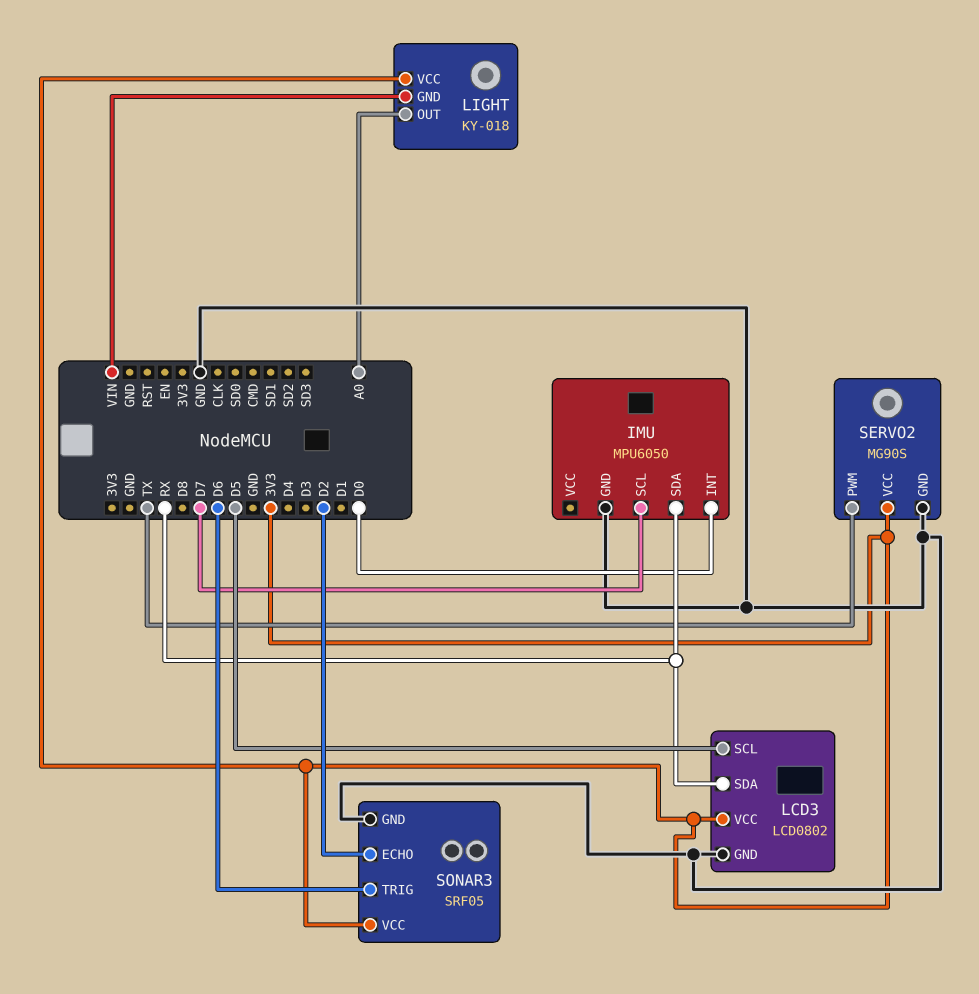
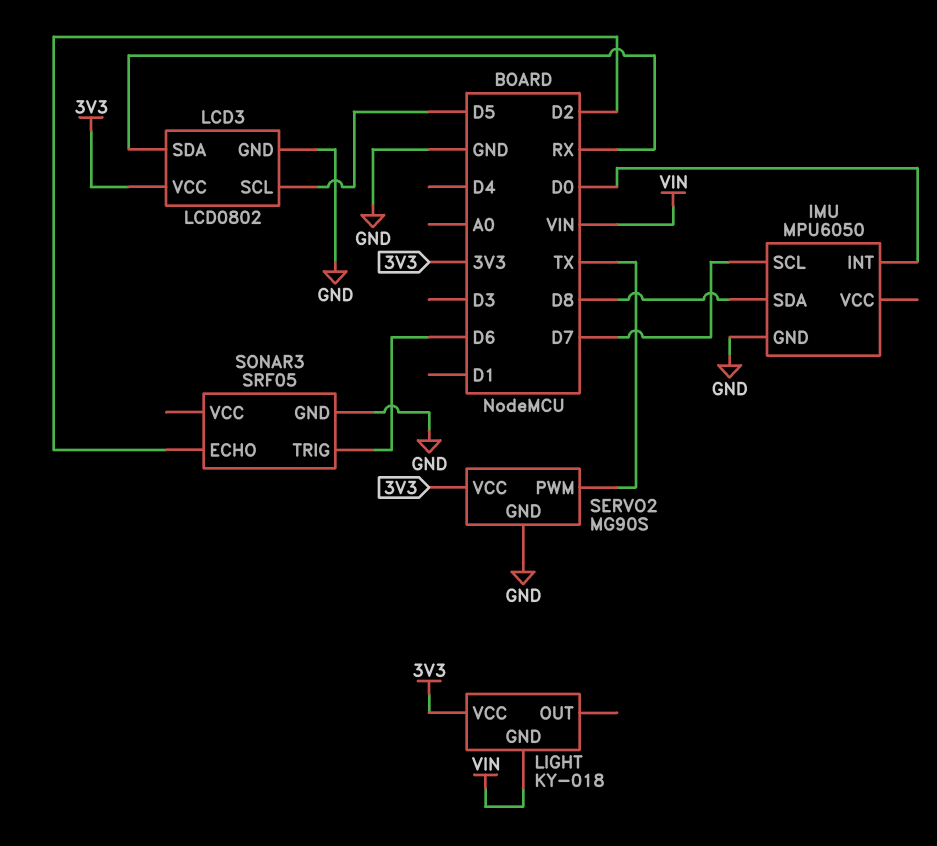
IMU pin SDA: RX -> D8
LIGHT pin OUT: A0 -> none
SONAR3 pin VCC: 3V3 -> none

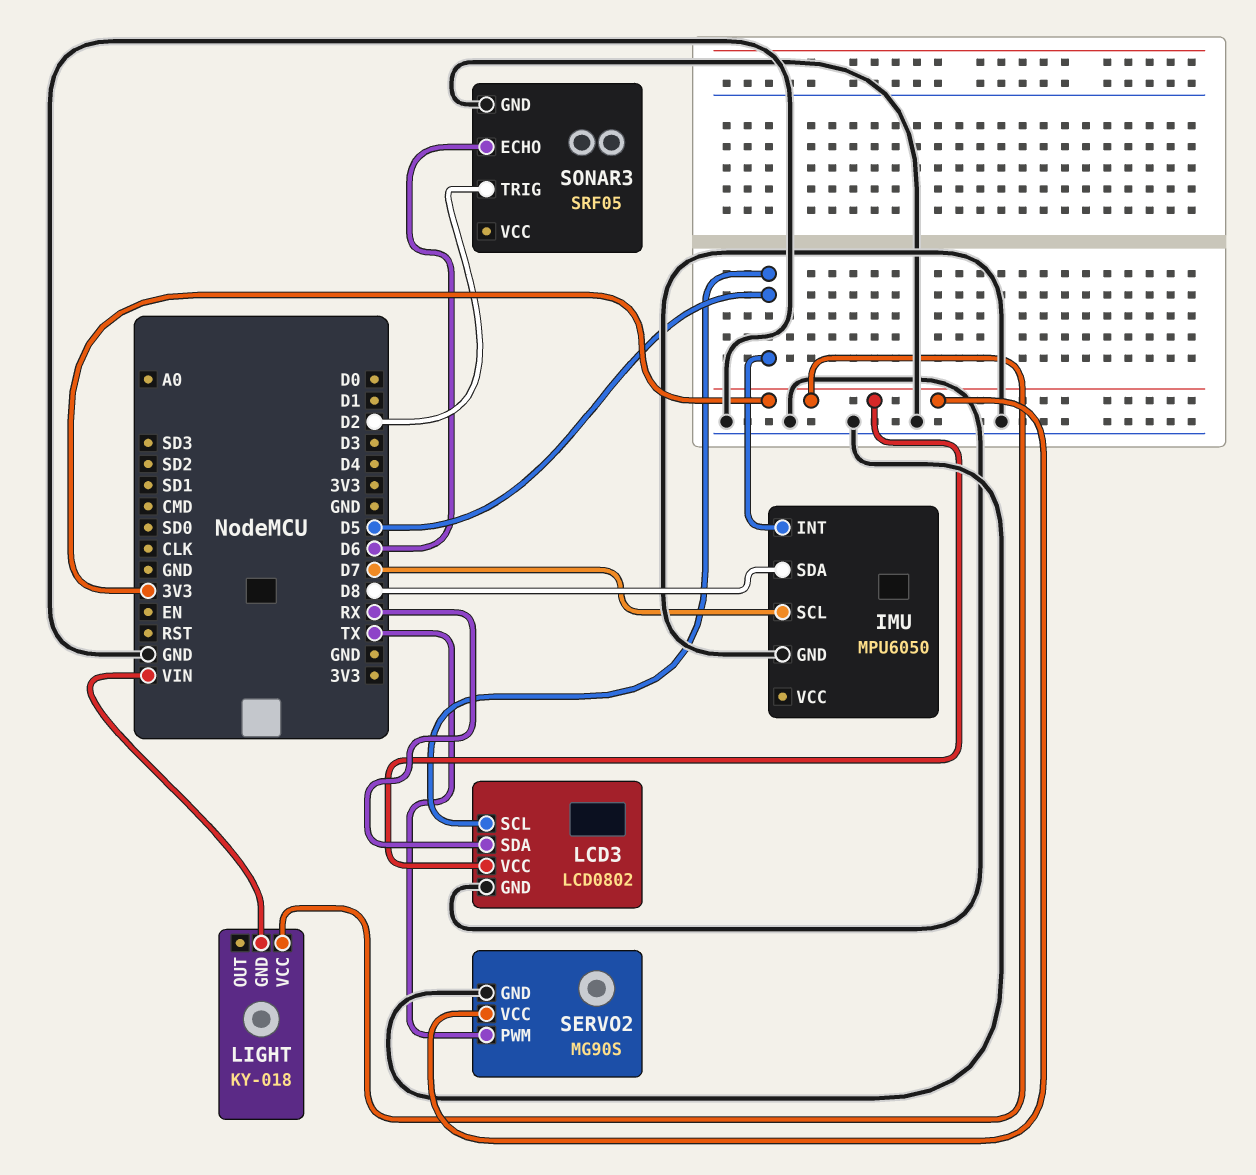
IMU pin INT: D0 -> D5
SONAR3 pin ECHO: D2 -> D6
SONAR3 pin TRIG: D6 -> D2

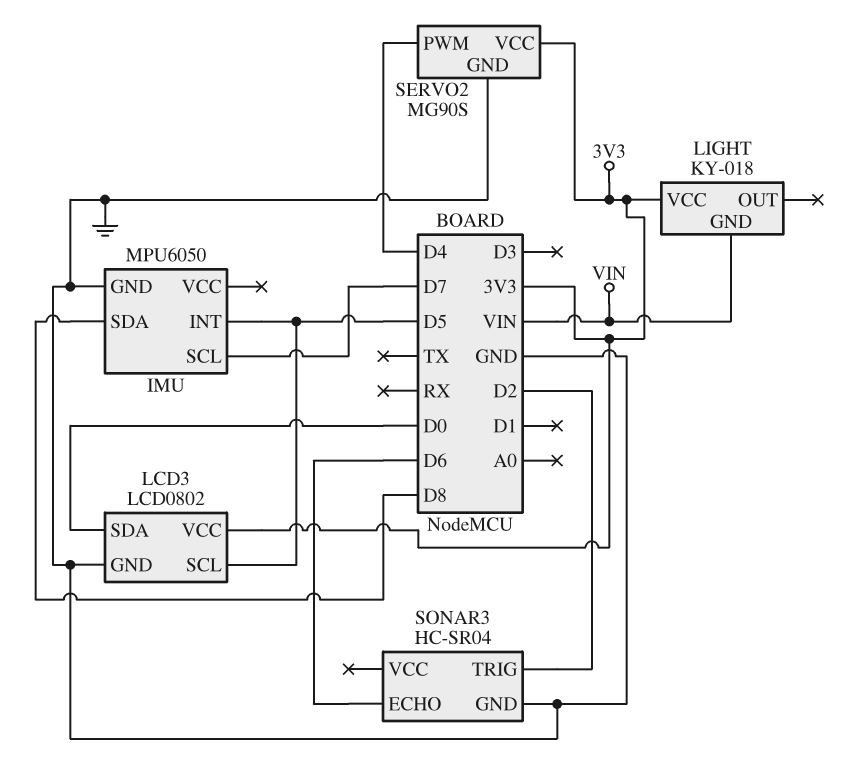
LCD3 pin SDA: RX -> D0
SERVO2 pin PWM: TX -> D4
SONAR3: SRF05 -> HC-SR04

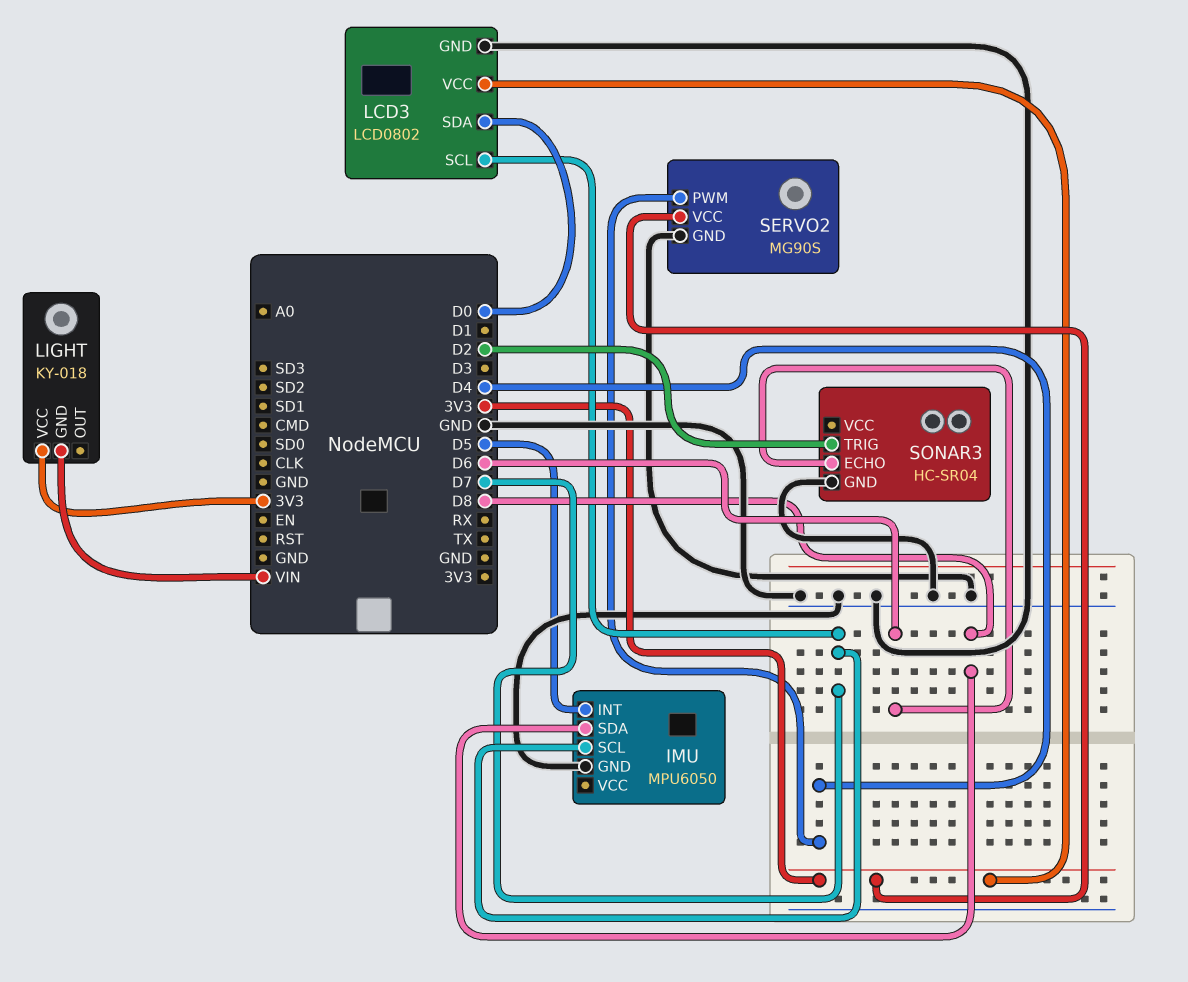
LCD3 pin SCL: D5 -> D7

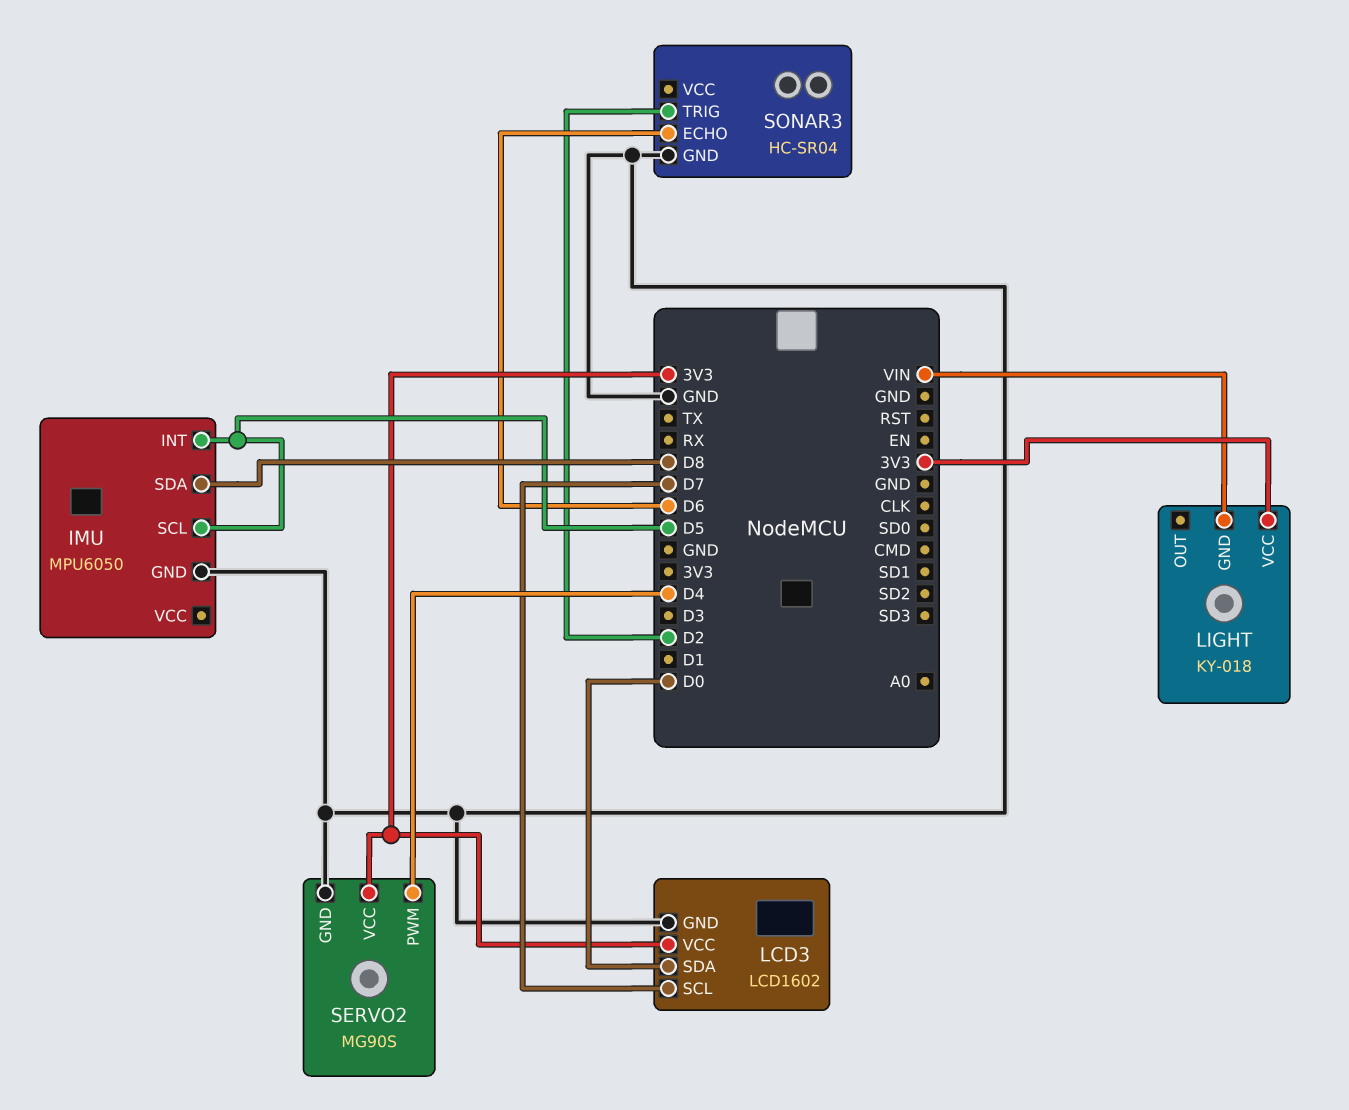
IMU pin SCL: D7 -> D5
LCD3: LCD0802 -> LCD1602

